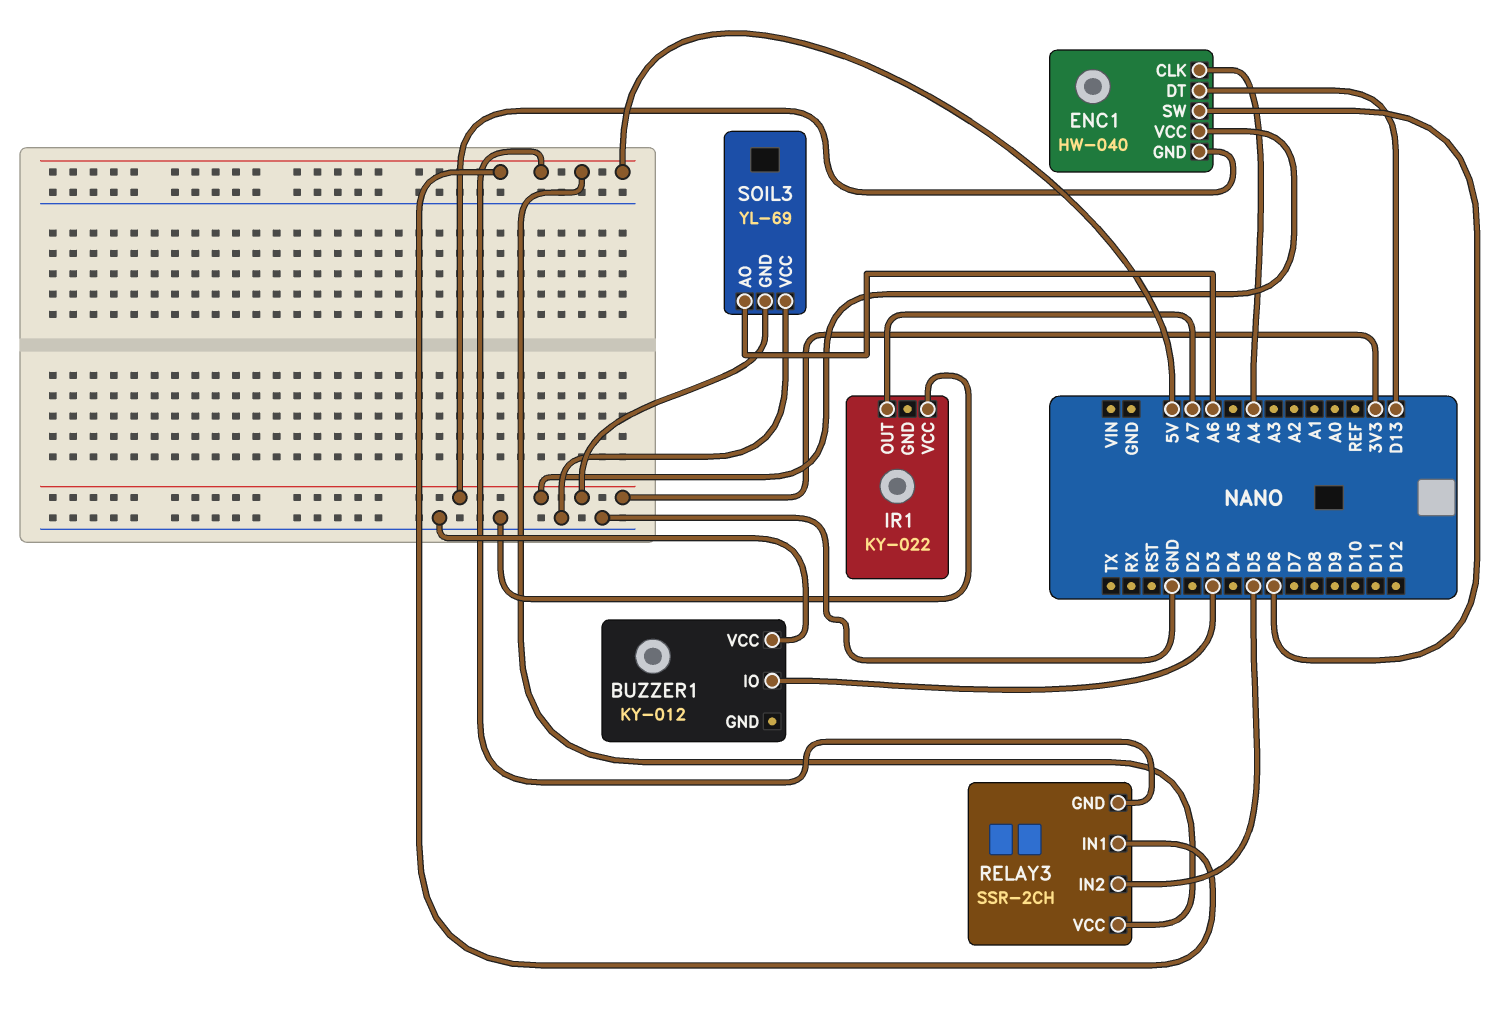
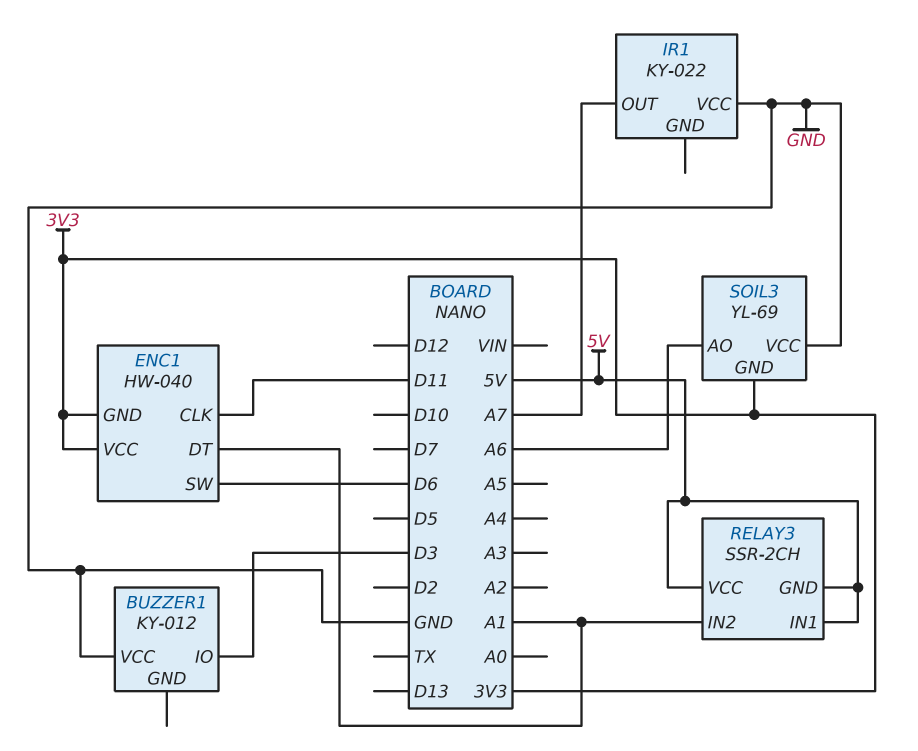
ENC1 pin CLK: A4 -> D11
ENC1 pin DT: D13 -> A1
RELAY3 pin IN2: D5 -> A1

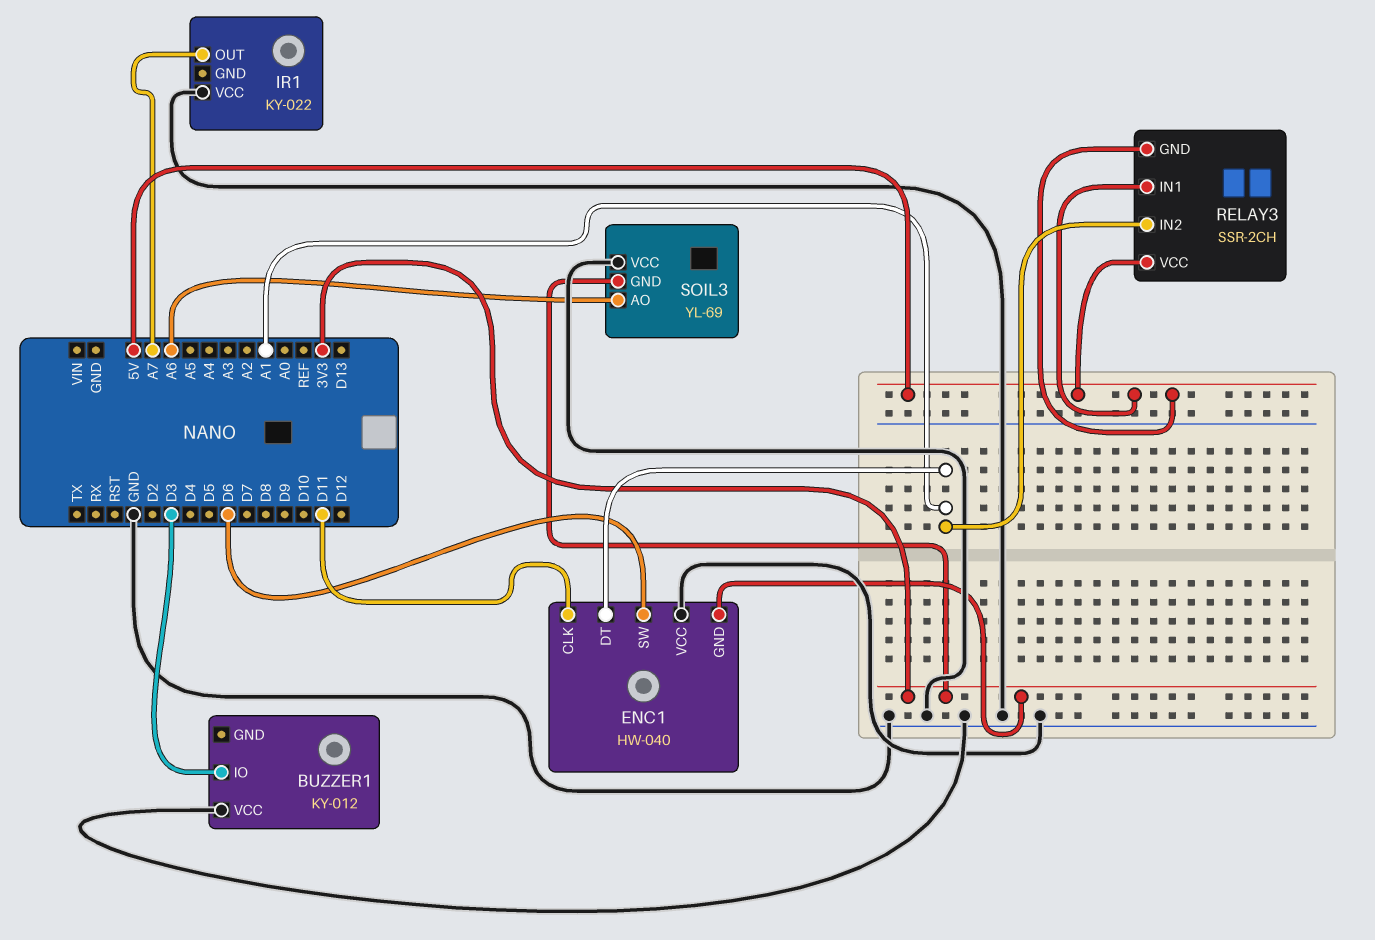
ENC1 pin VCC: 3V3 -> GND

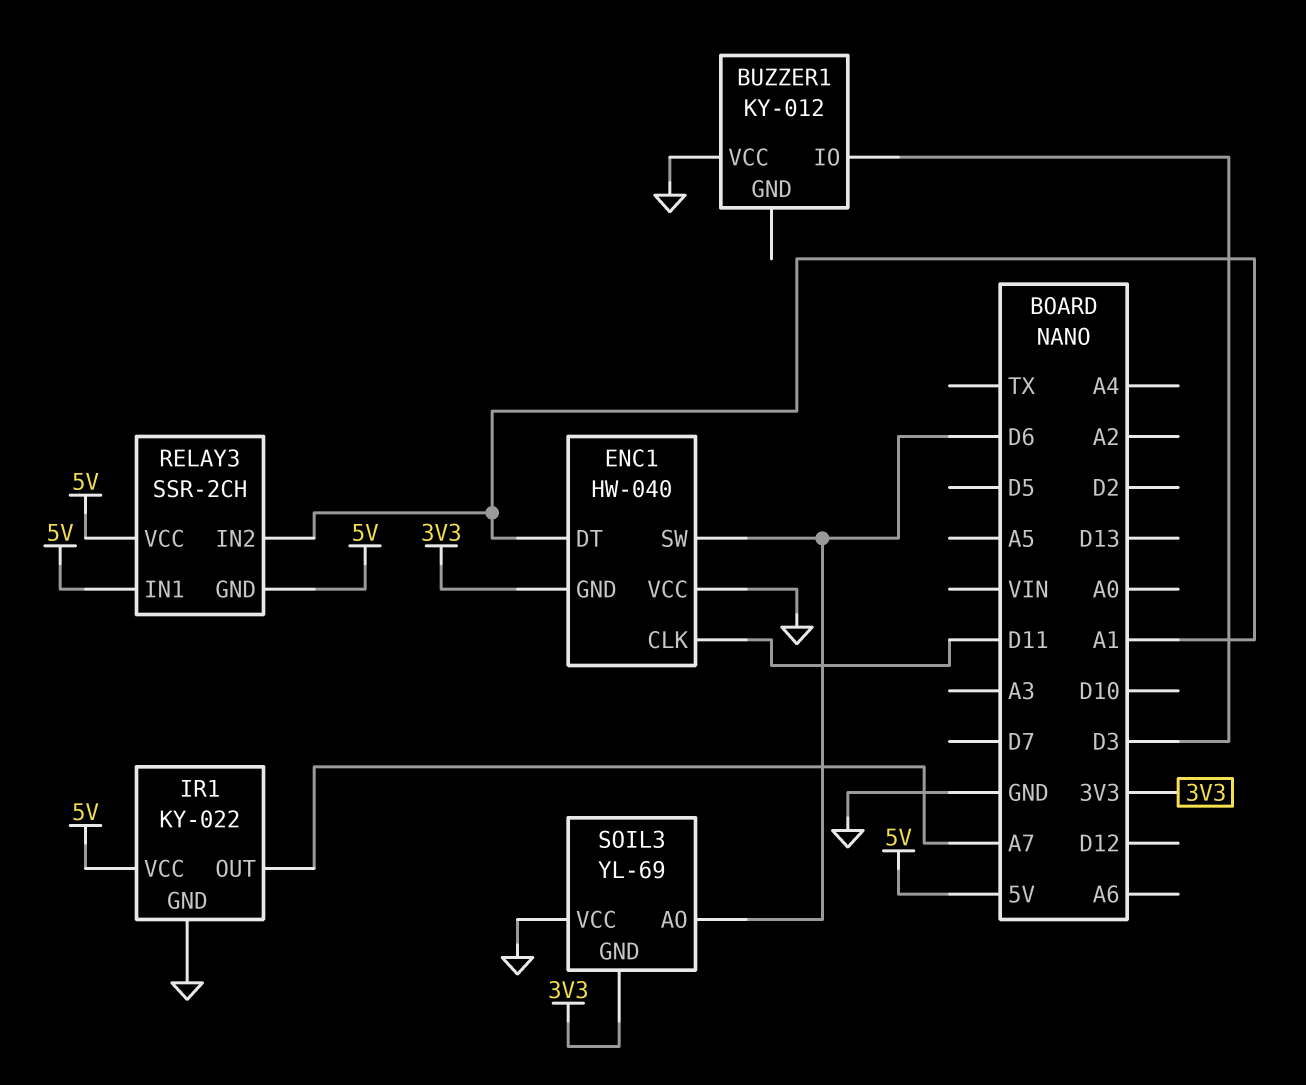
IR1 pin GND: none -> GND
IR1 pin VCC: GND -> 5V
SOIL3 pin AO: A6 -> D6

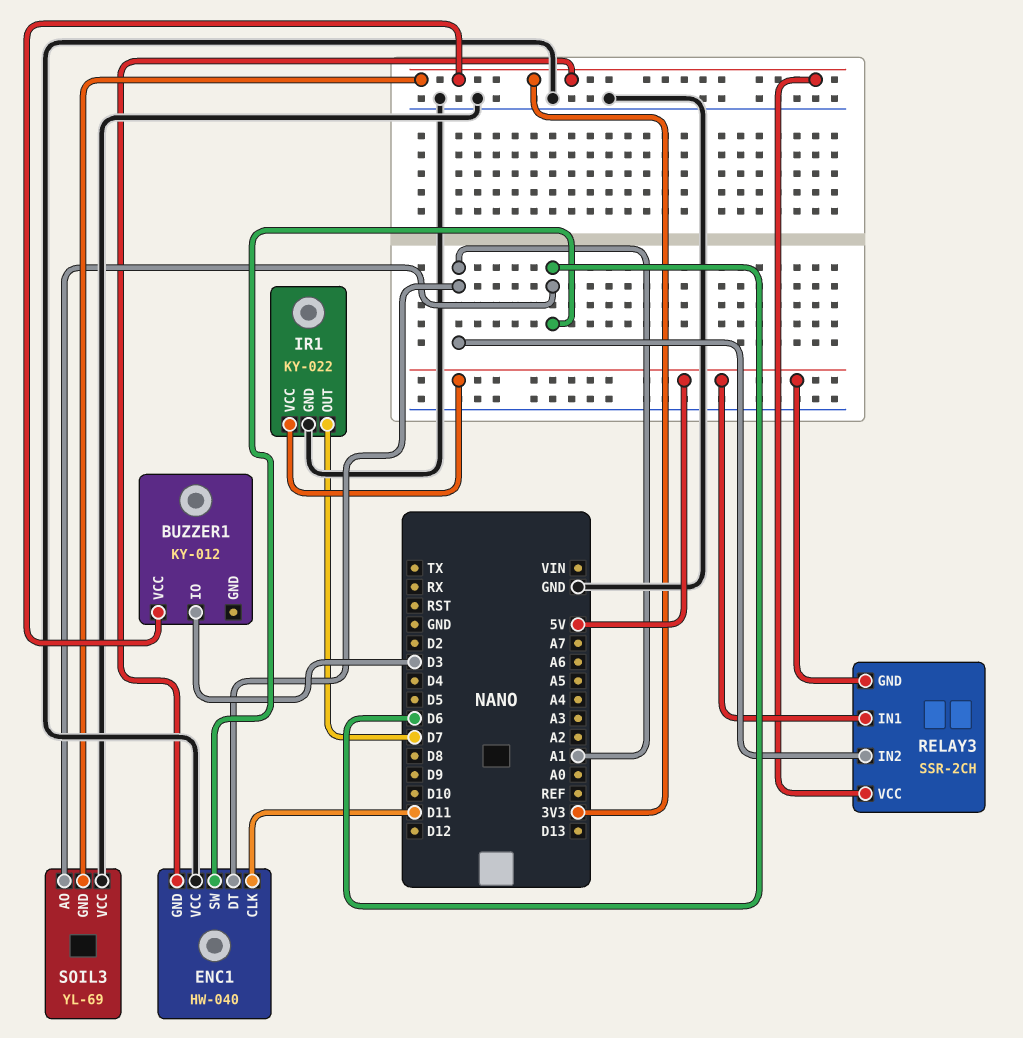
BUZZER1 pin VCC: GND -> 3V3
IR1 pin OUT: A7 -> D7
RELAY3 pin VCC: 5V -> 3V3

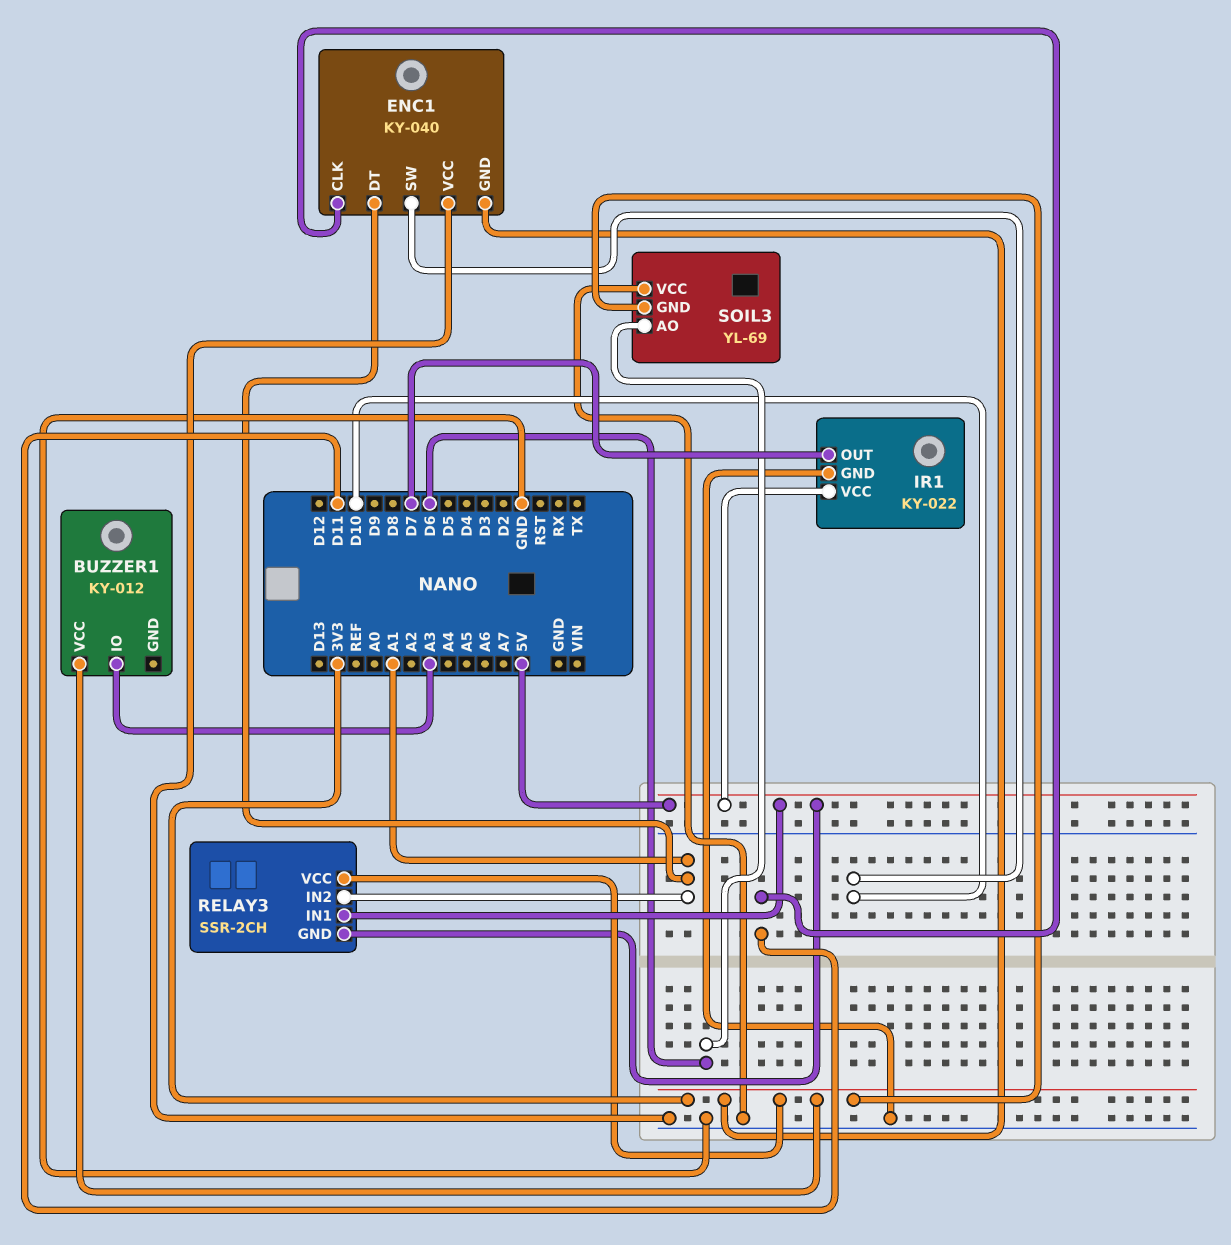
BUZZER1 pin IO: D3 -> A3
ENC1: HW-040 -> KY-040
ENC1 pin SW: D6 -> D10

